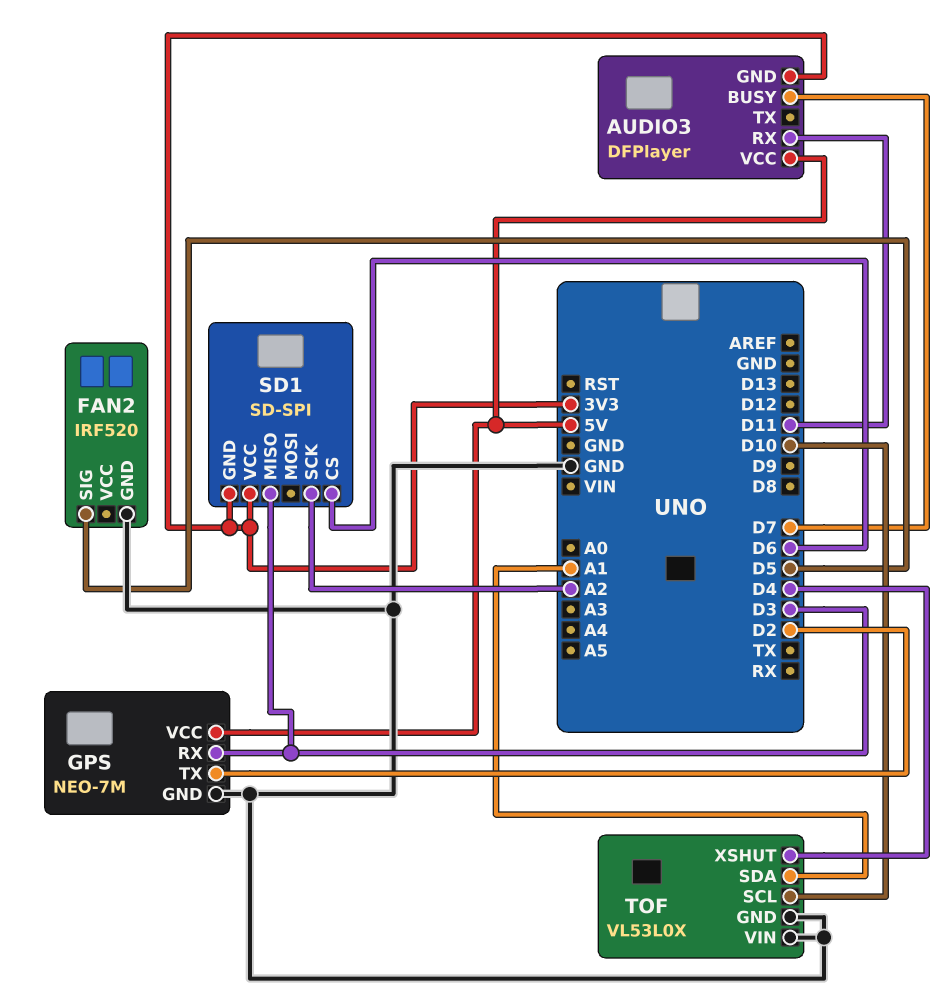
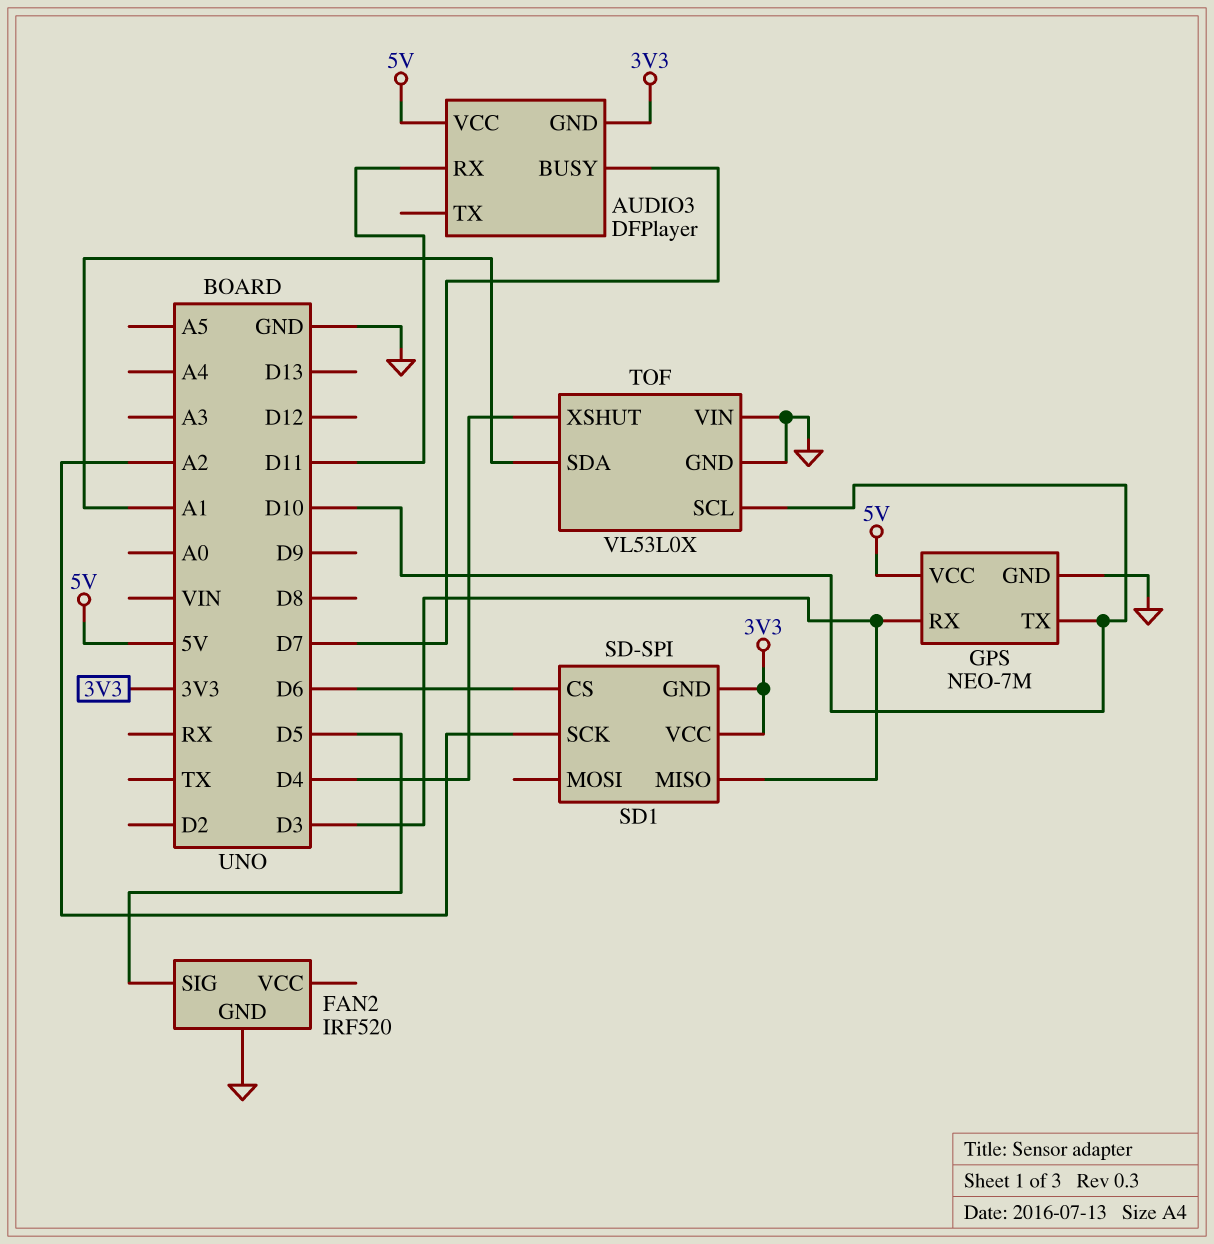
GPS pin TX: D2 -> D10

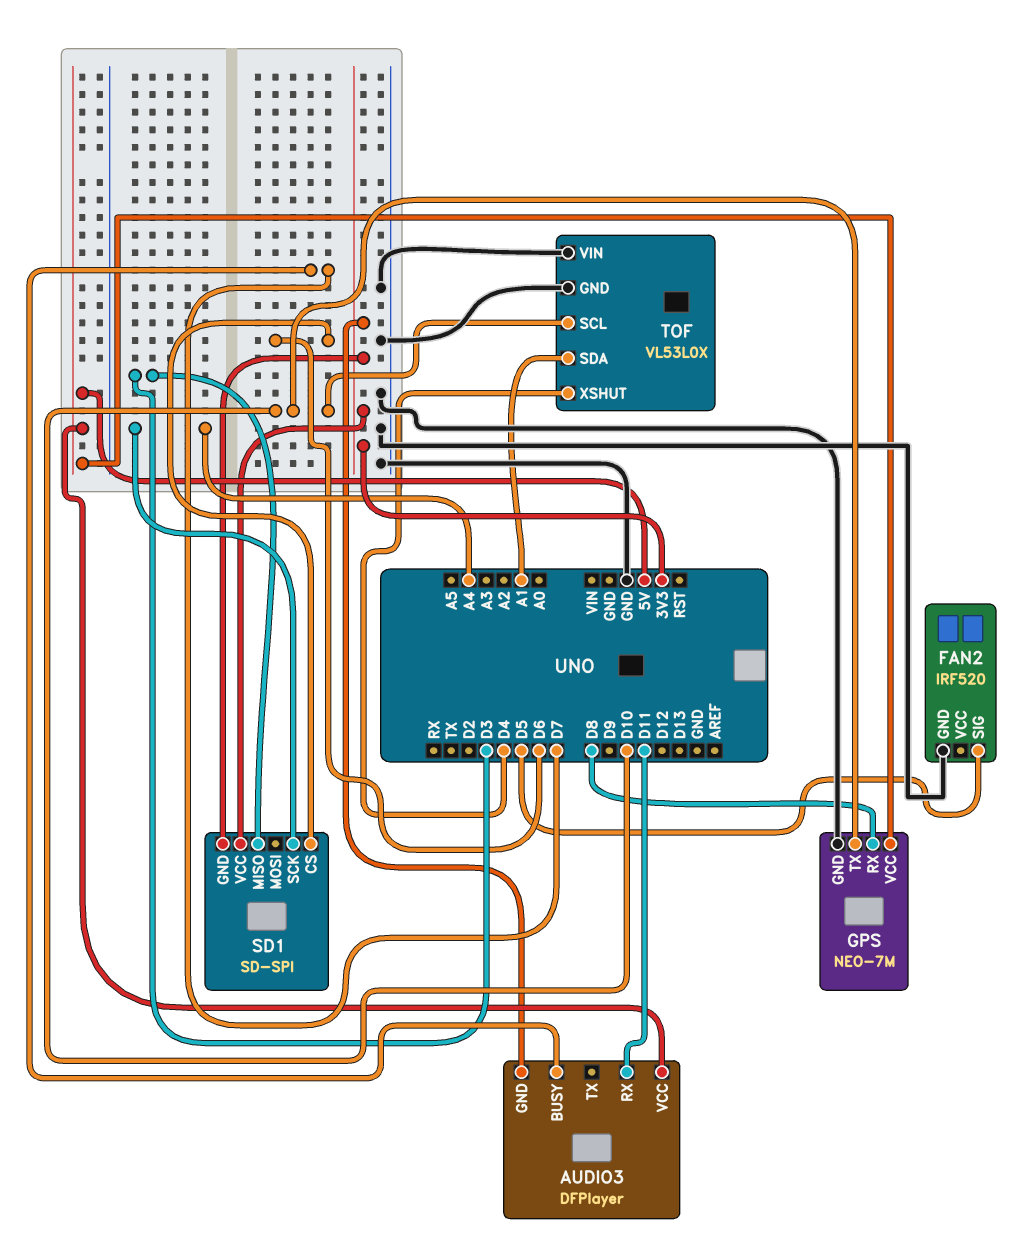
GPS pin RX: D3 -> D8
SD1 pin SCK: A2 -> A4

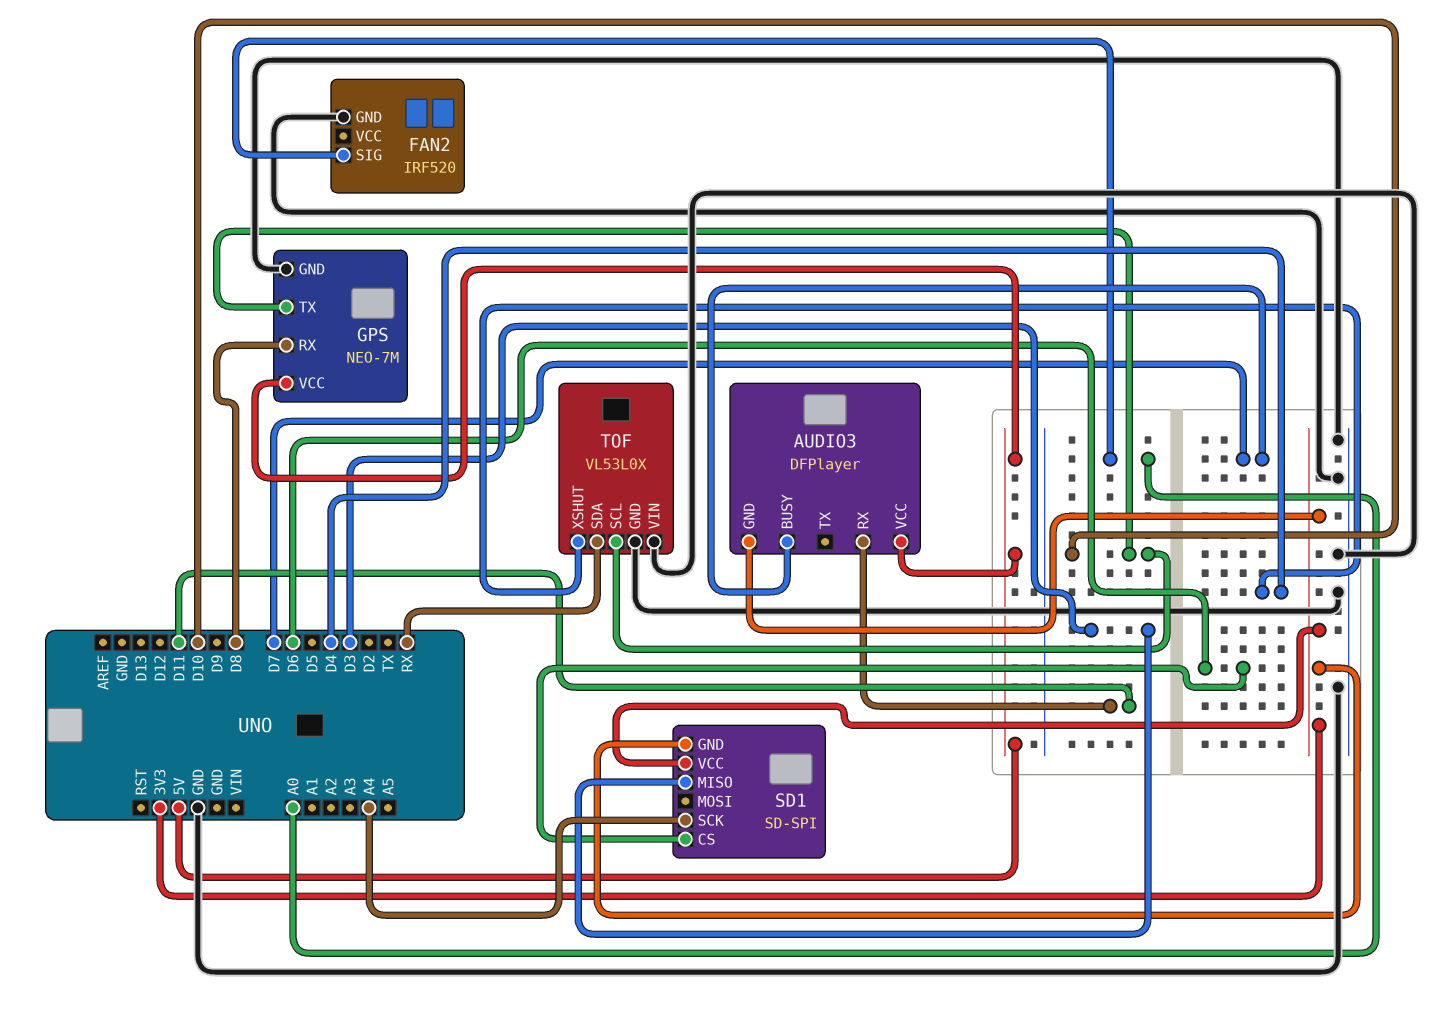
FAN2 pin SIG: D5 -> A0
TOF pin SDA: A1 -> RX

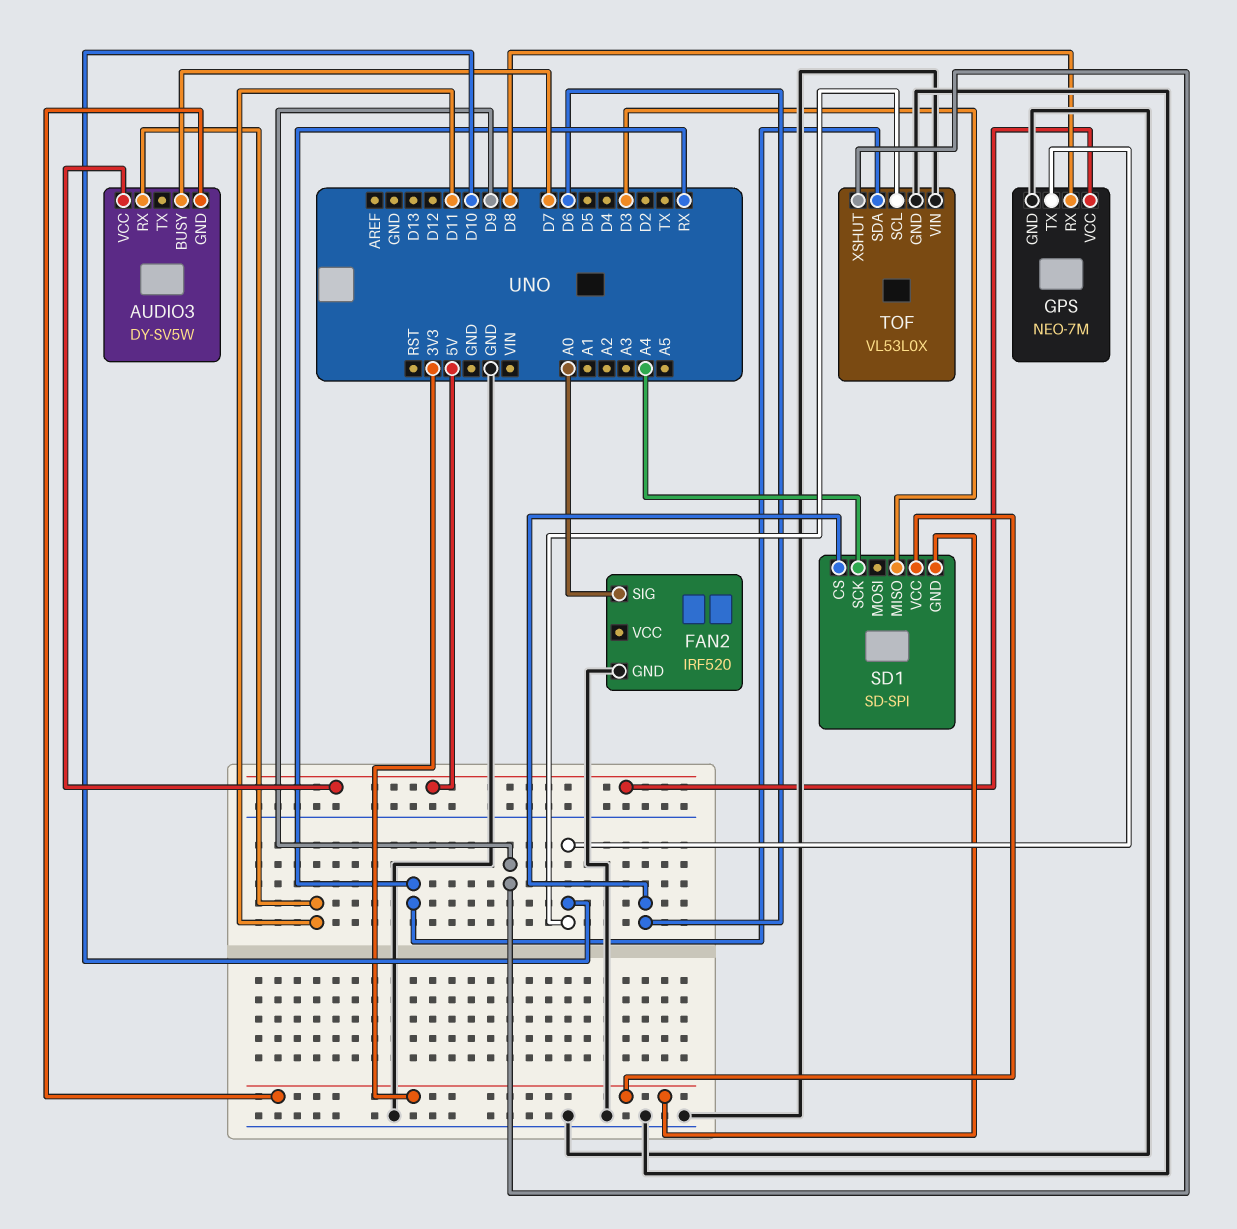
AUDIO3: DFPlayer -> DY-SV5W
TOF pin XSHUT: D4 -> D9

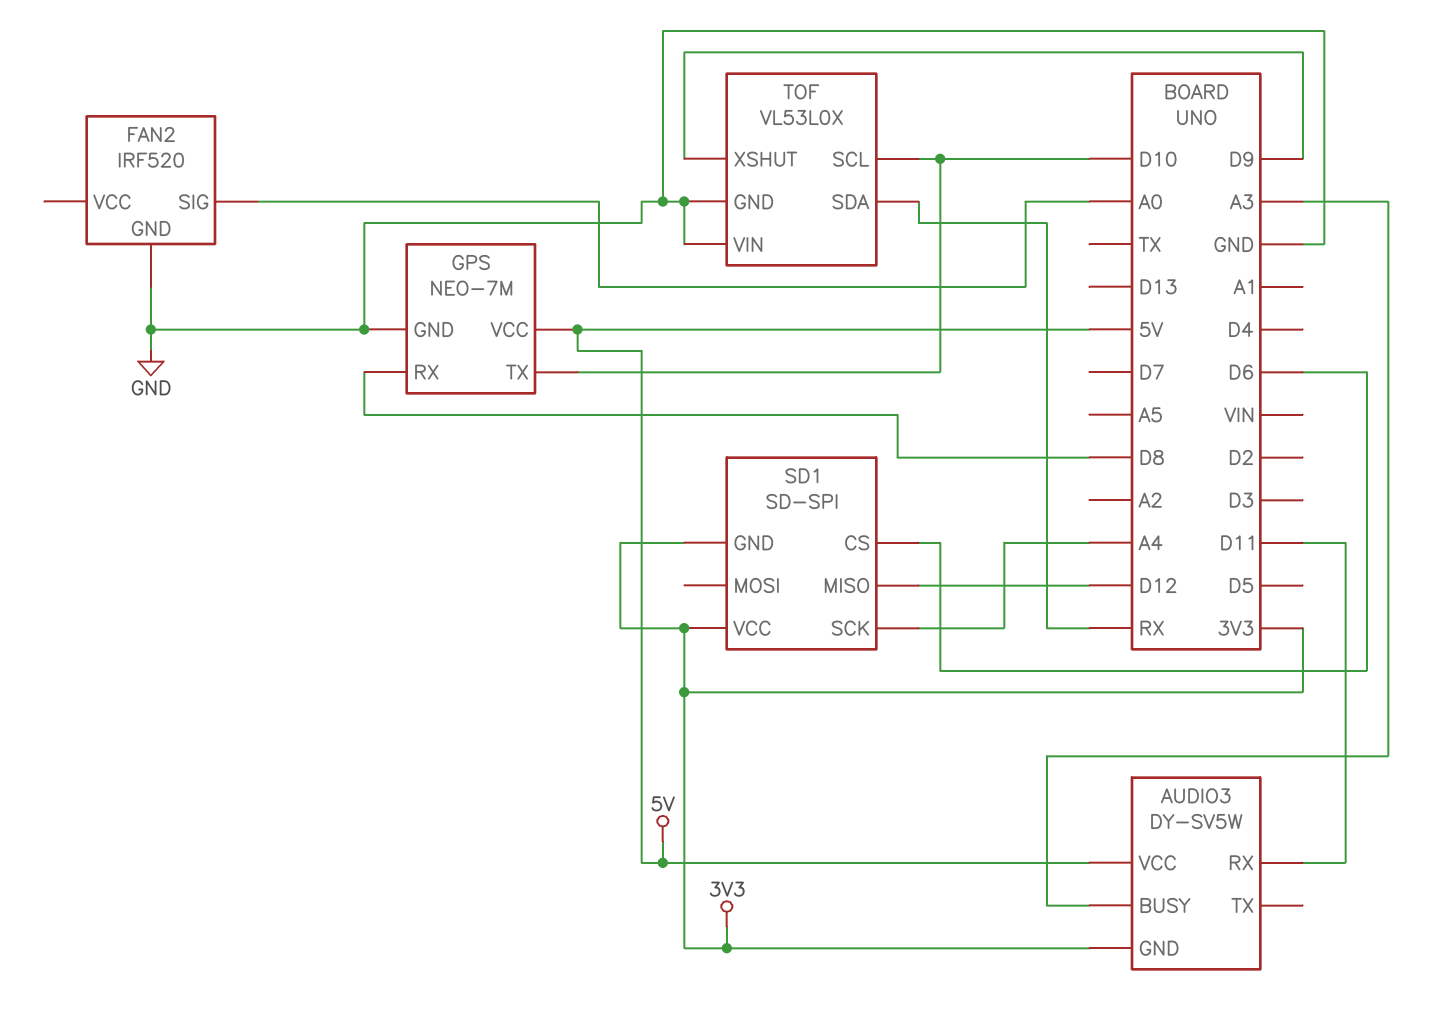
AUDIO3 pin BUSY: D7 -> A3
SD1 pin MISO: D3 -> D12

